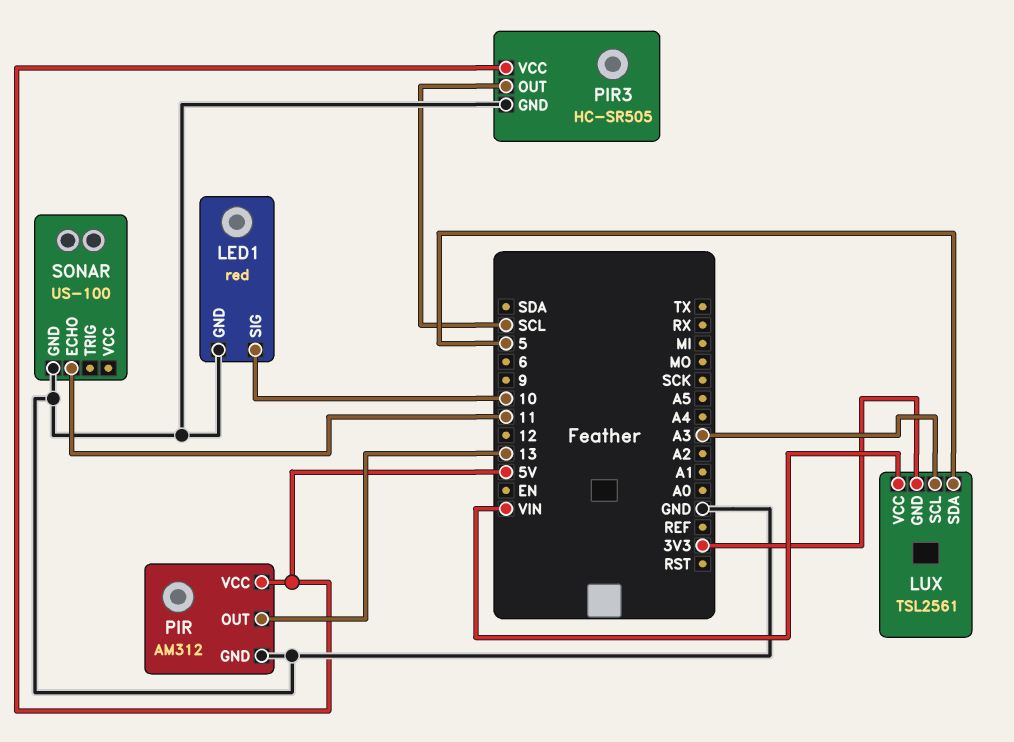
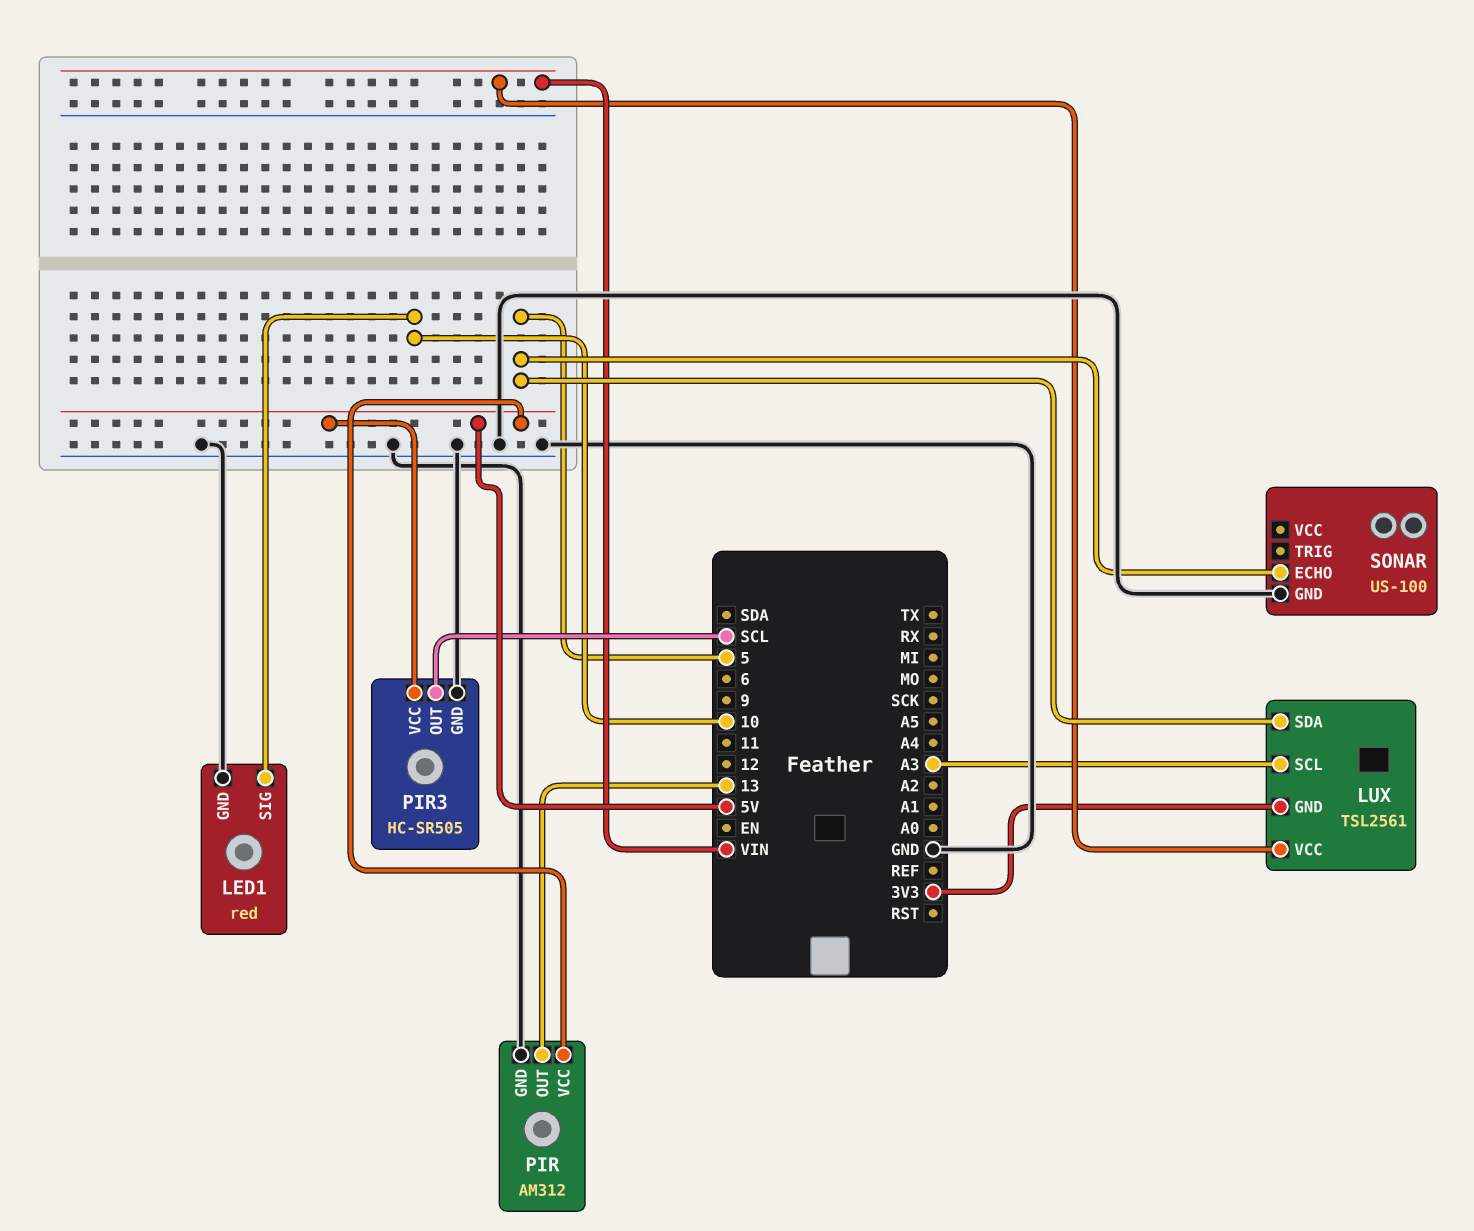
SONAR pin ECHO: 11 -> 5

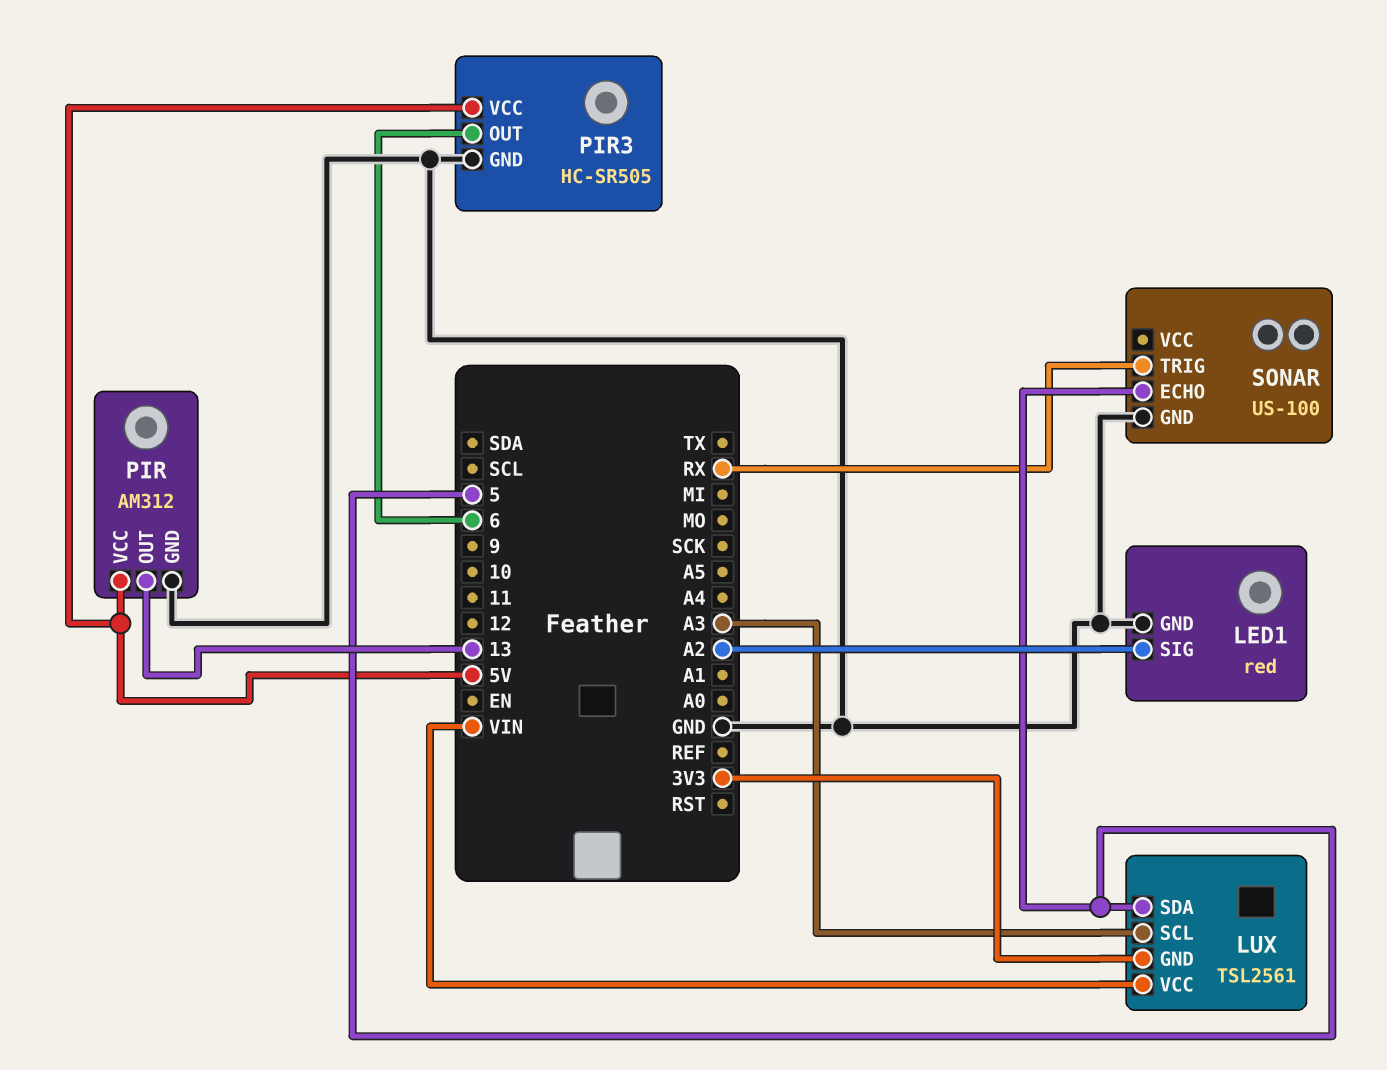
LED1 pin SIG: 10 -> A2
PIR3 pin OUT: SCL -> 6
SONAR pin TRIG: none -> RX

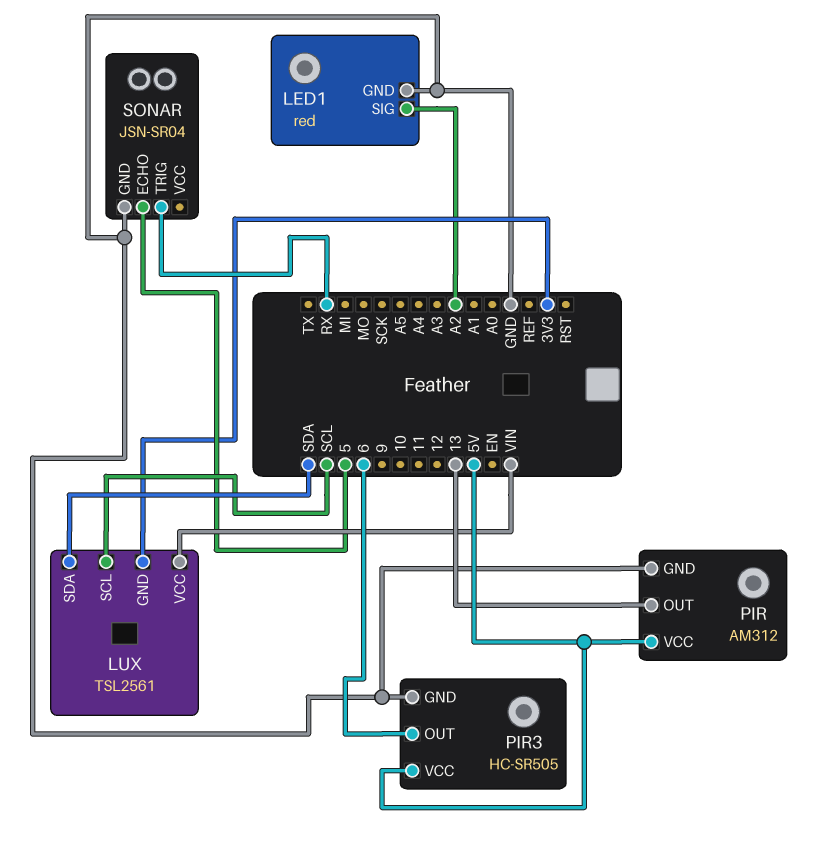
LUX pin SCL: A3 -> SCL
LUX pin SDA: 5 -> SDA
SONAR: US-100 -> JSN-SR04

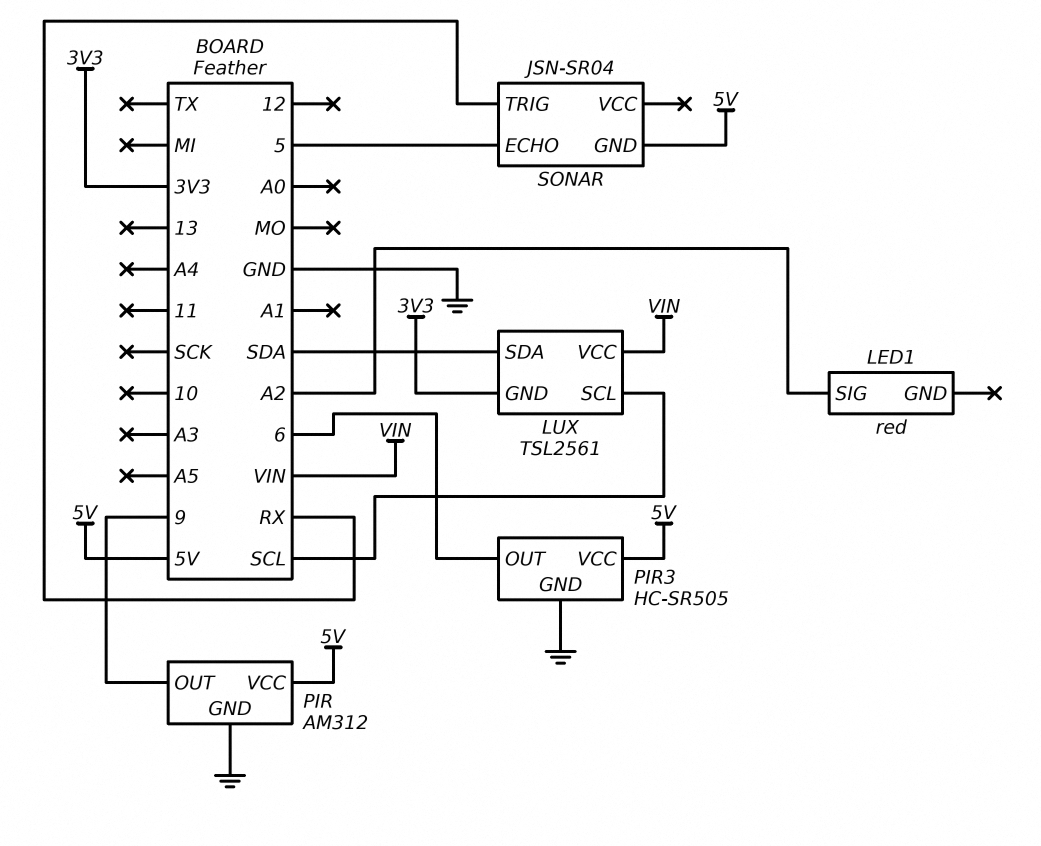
LED1 pin GND: GND -> none
PIR pin OUT: 13 -> 9
SONAR pin GND: GND -> 5V

